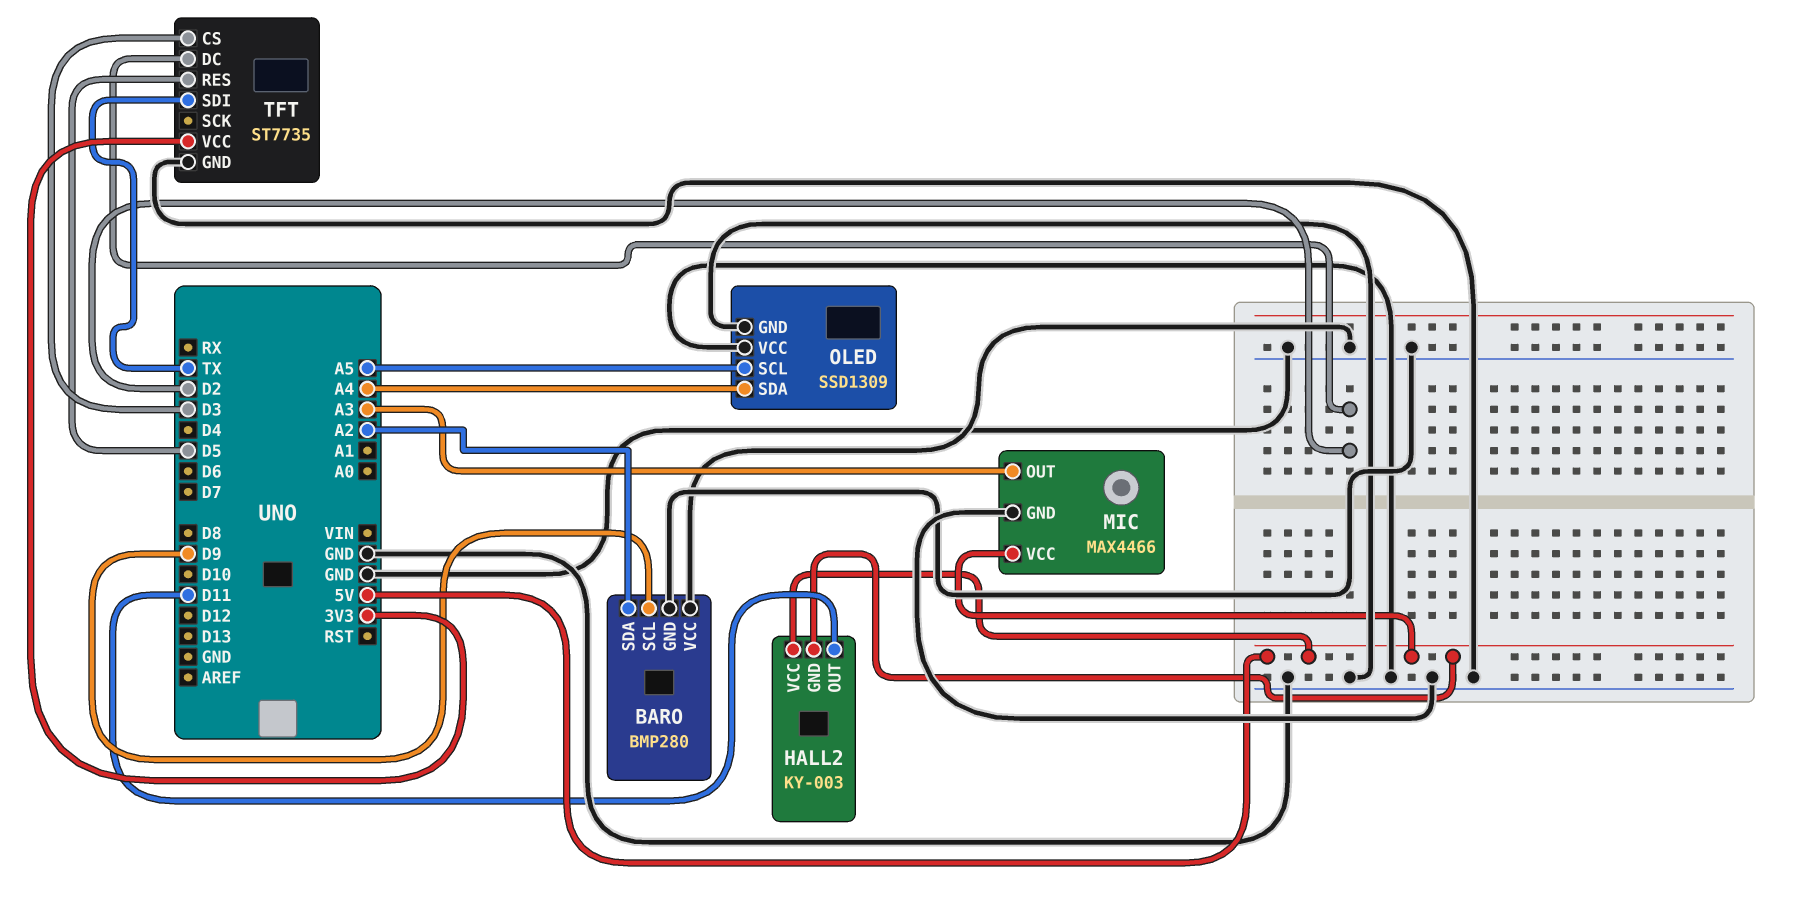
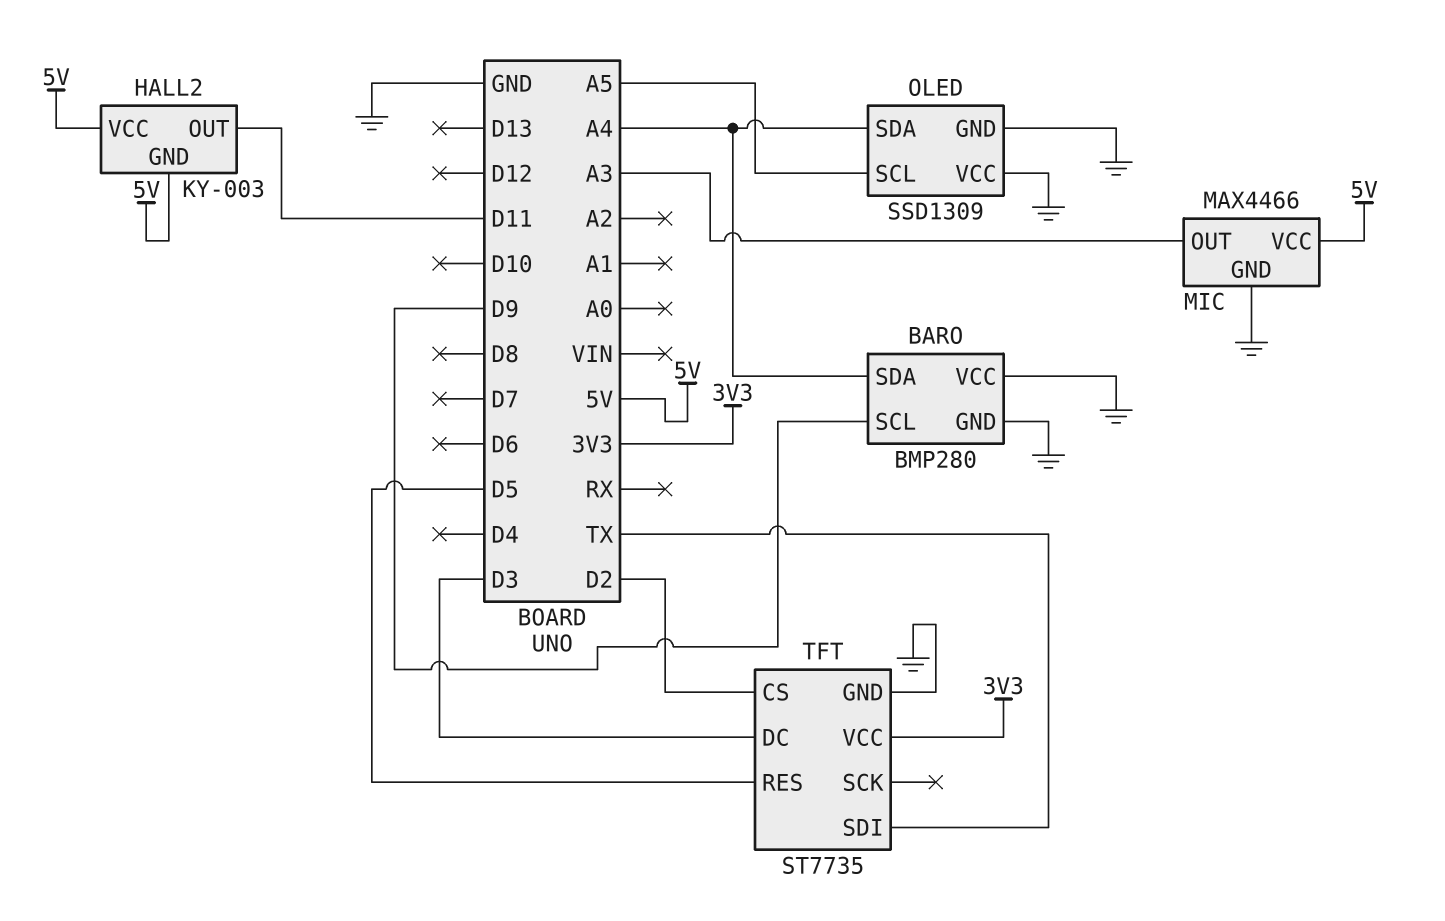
BARO pin SDA: A2 -> A4
TFT pin CS: D3 -> D2
TFT pin DC: D2 -> D3

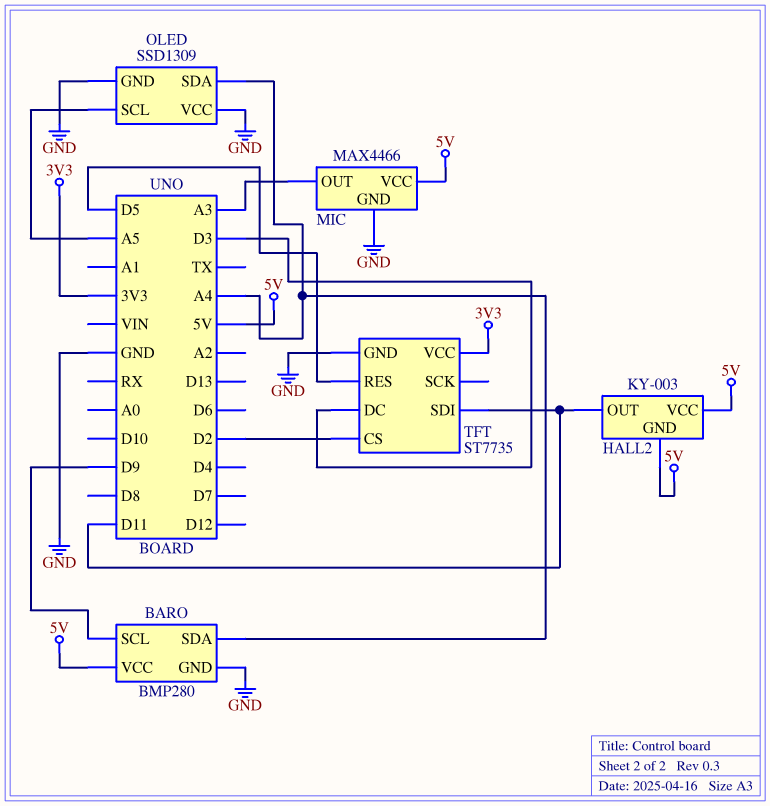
BARO pin VCC: GND -> 5V
TFT pin SDI: TX -> D11

